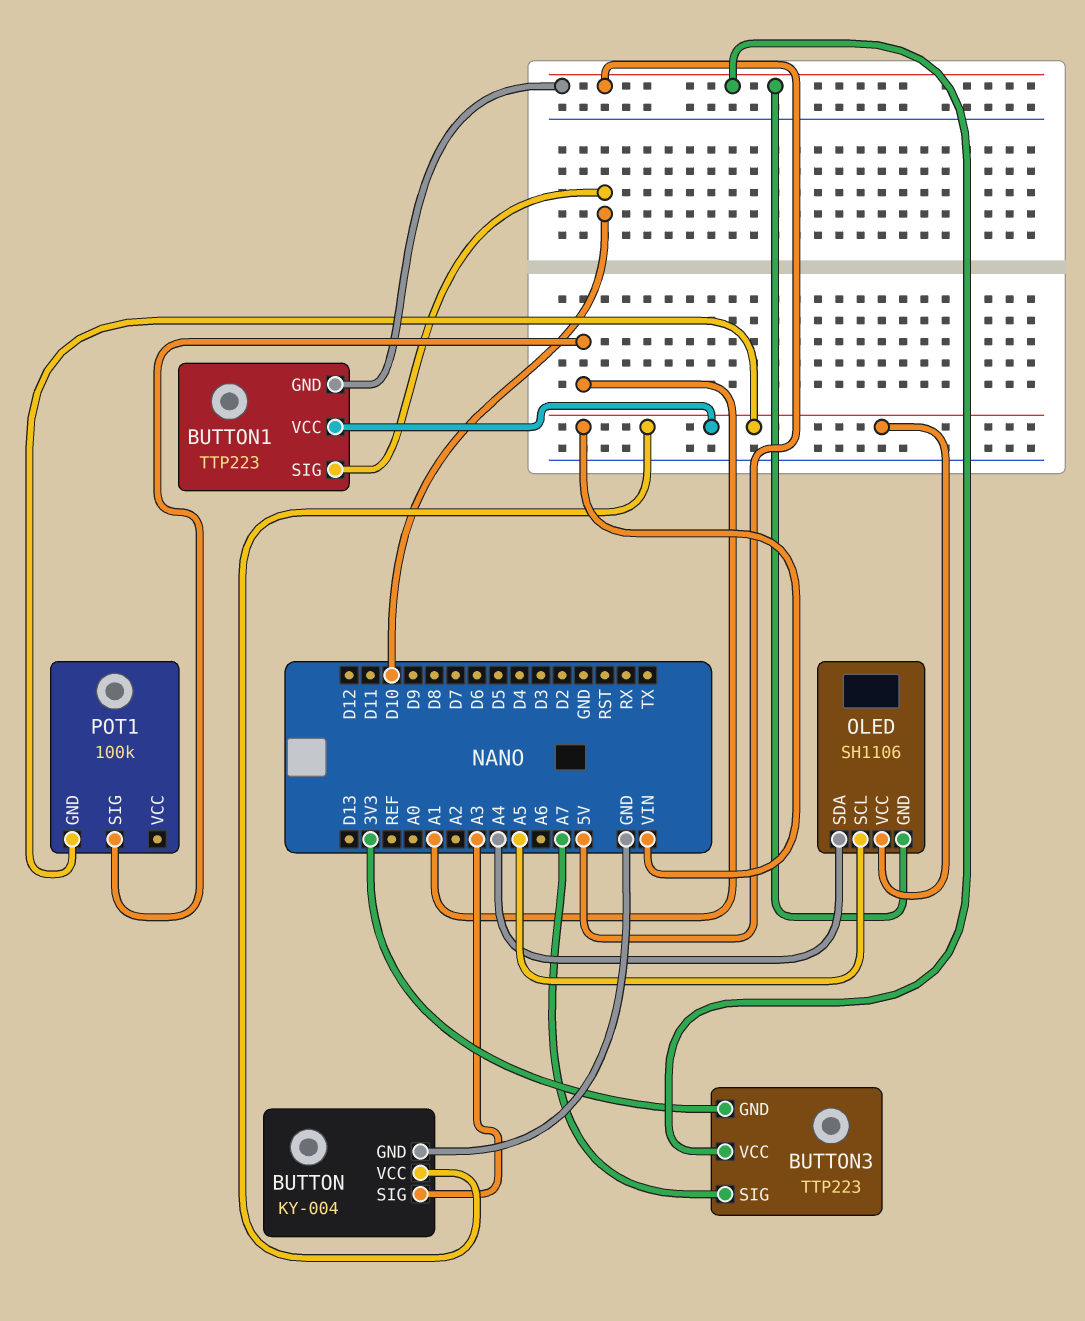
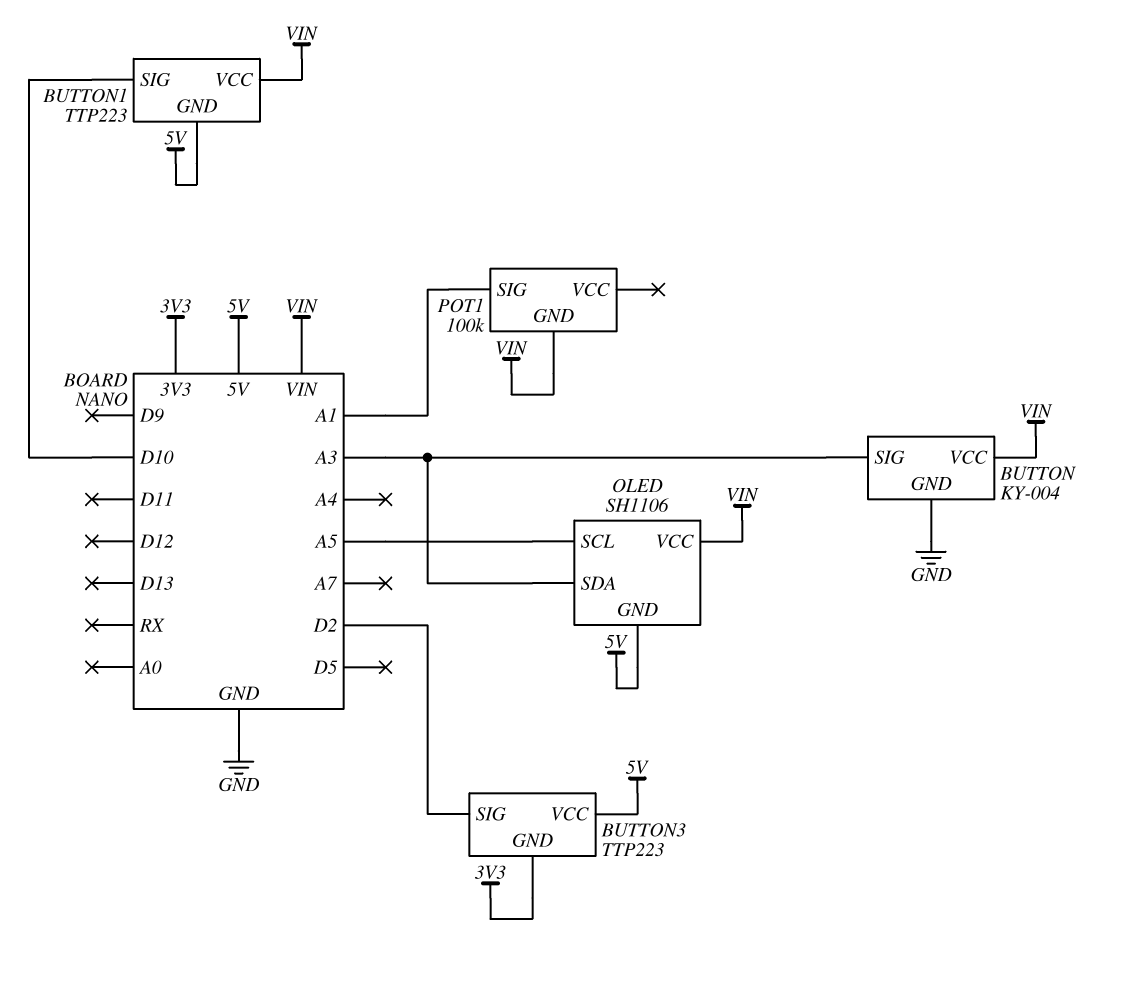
BUTTON3 pin SIG: A7 -> D2
OLED pin SDA: A4 -> A3

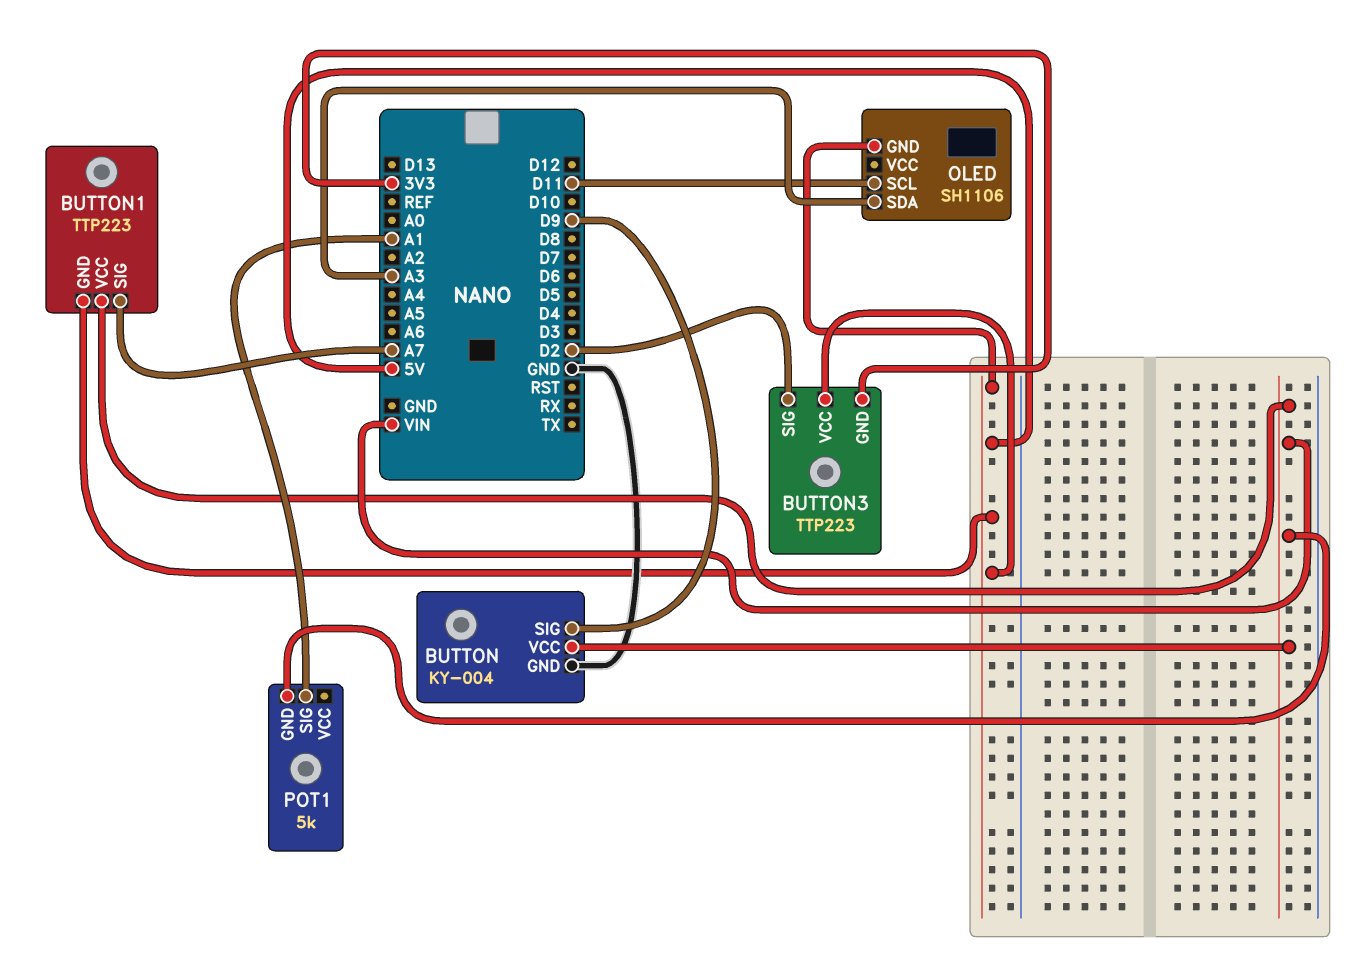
BUTTON pin SIG: A3 -> D9
BUTTON1 pin SIG: D10 -> A7
OLED pin SCL: A5 -> D11
OLED pin VCC: VIN -> none
POT1: 100k -> 5k

